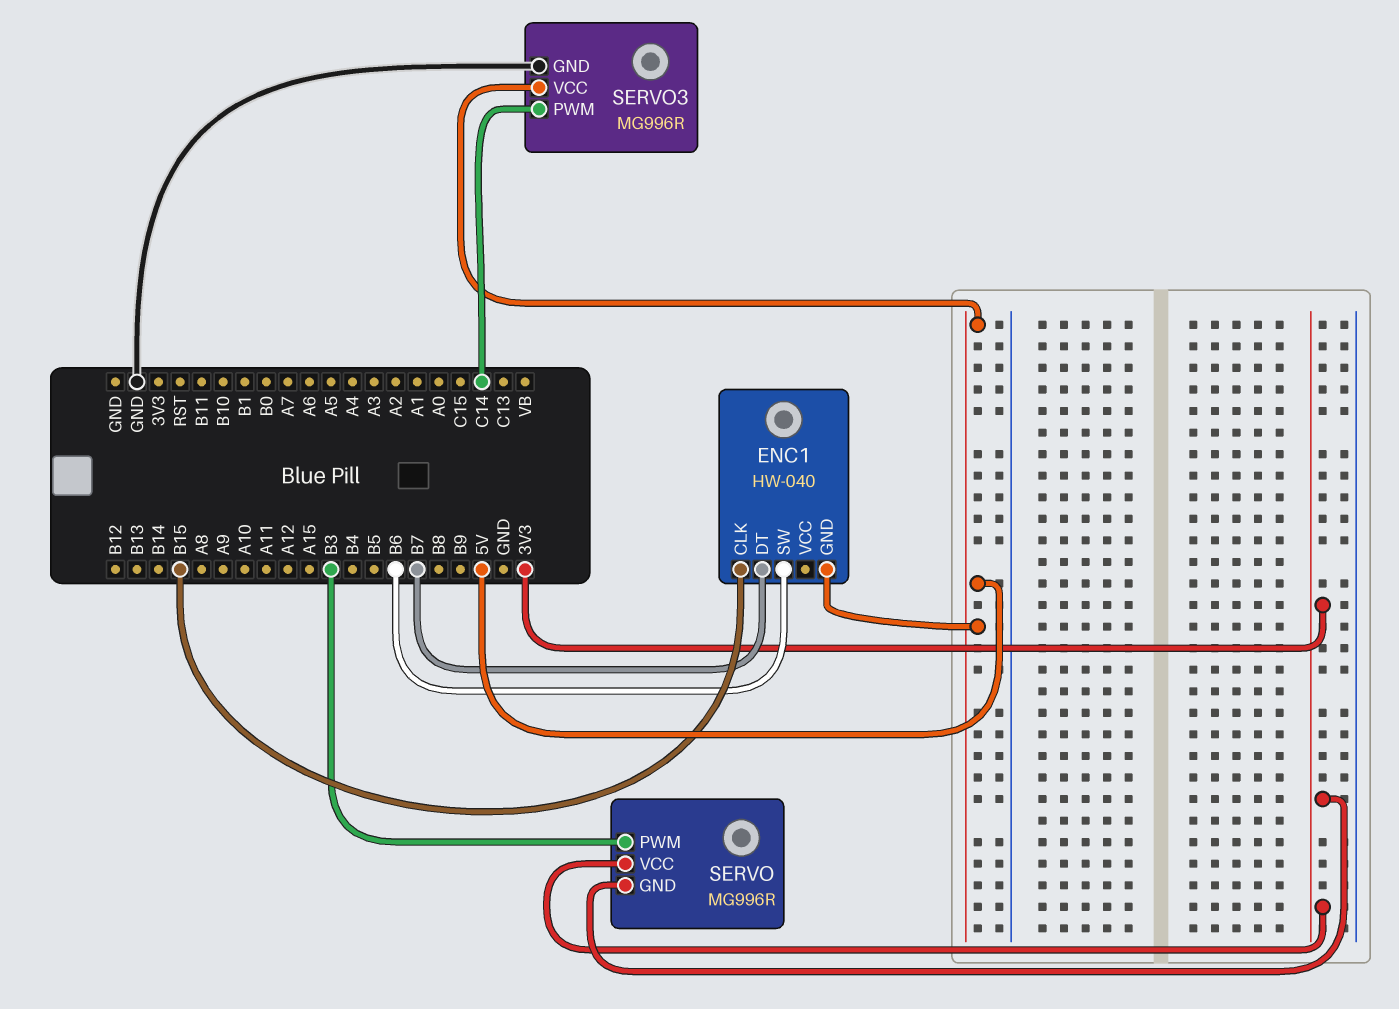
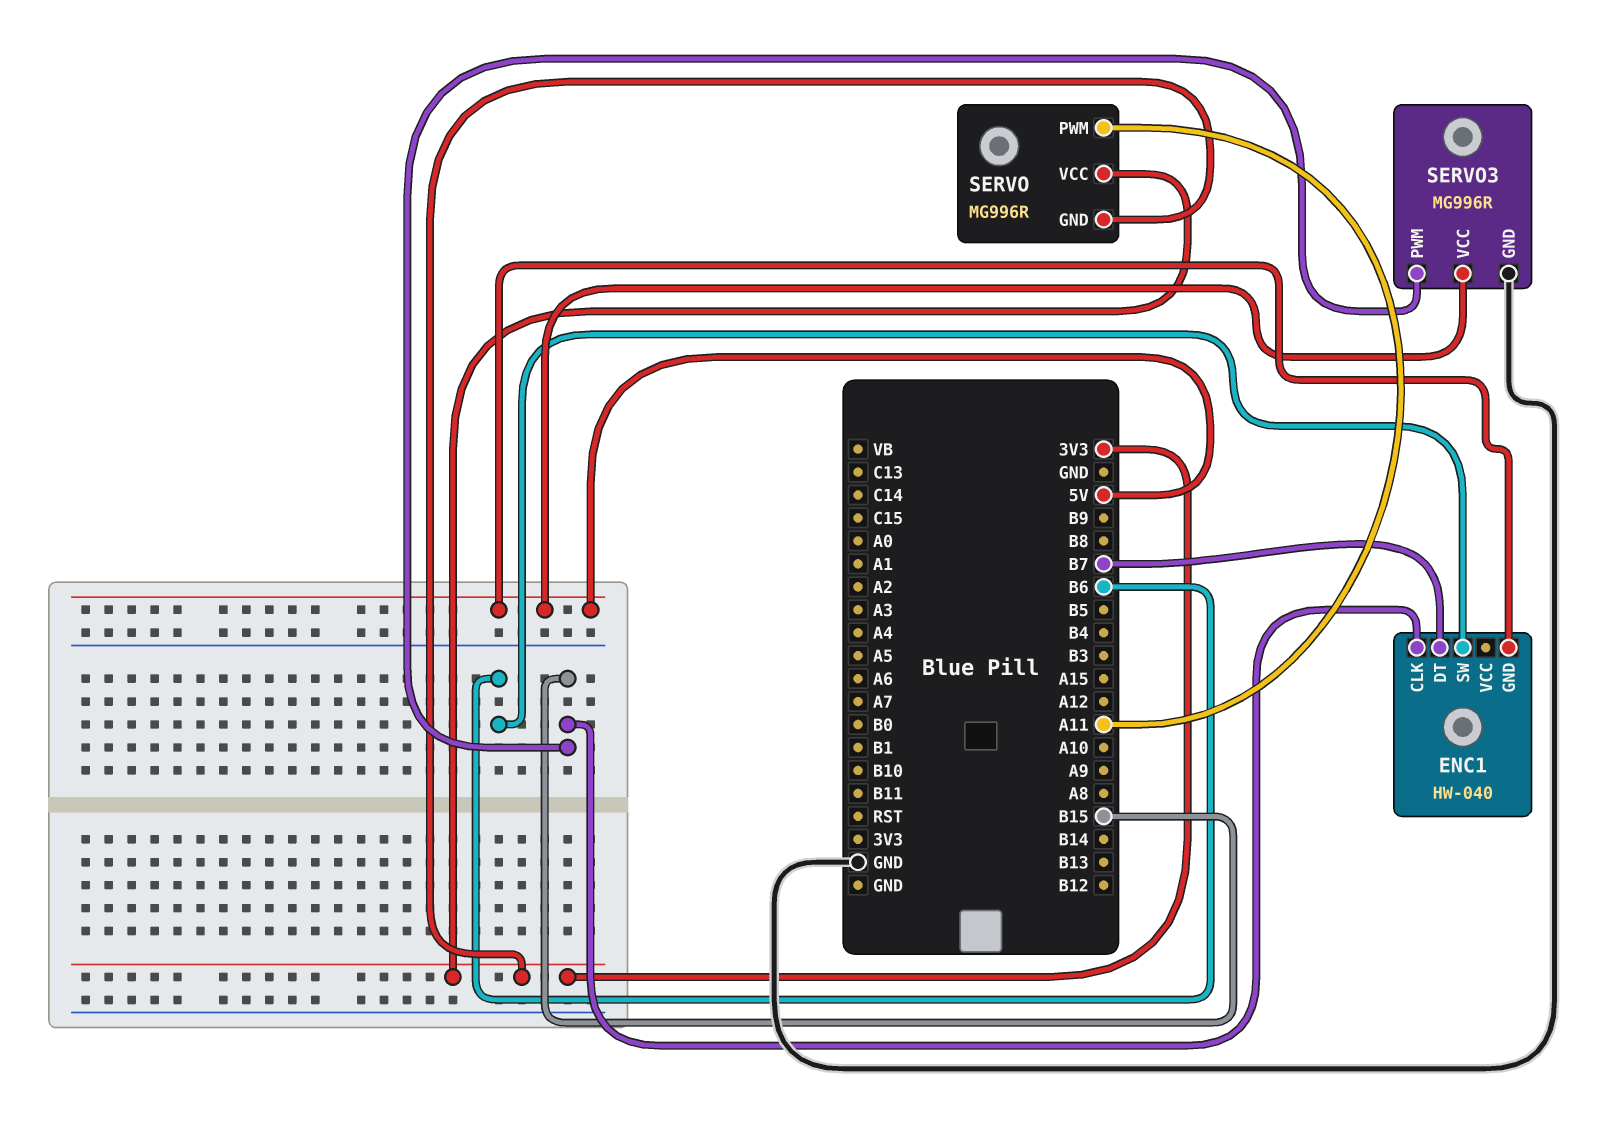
SERVO pin PWM: B3 -> A11
SERVO3 pin PWM: C14 -> B15

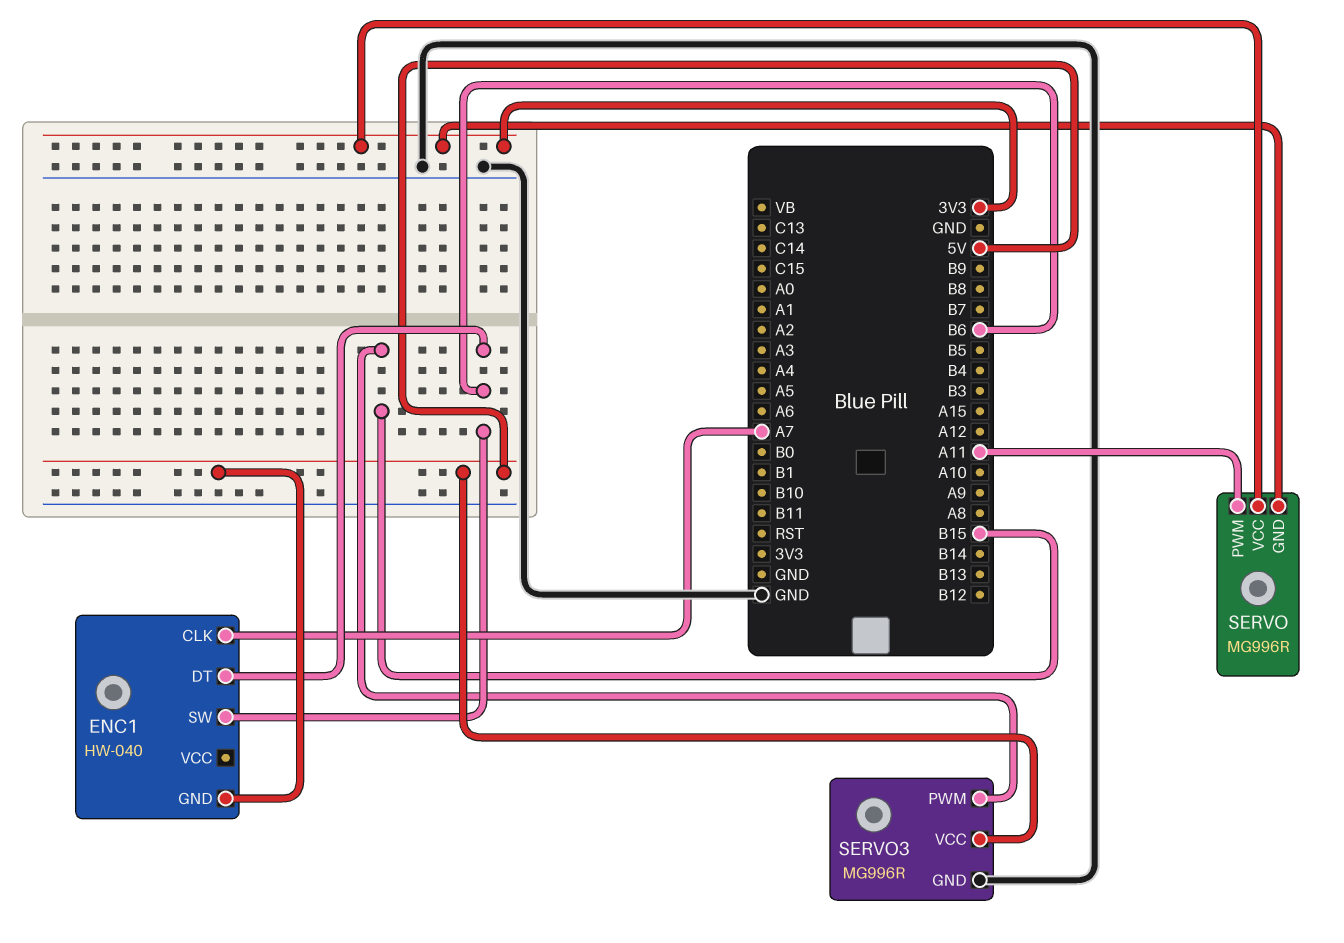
ENC1 pin CLK: B15 -> A7
ENC1 pin DT: B7 -> B6

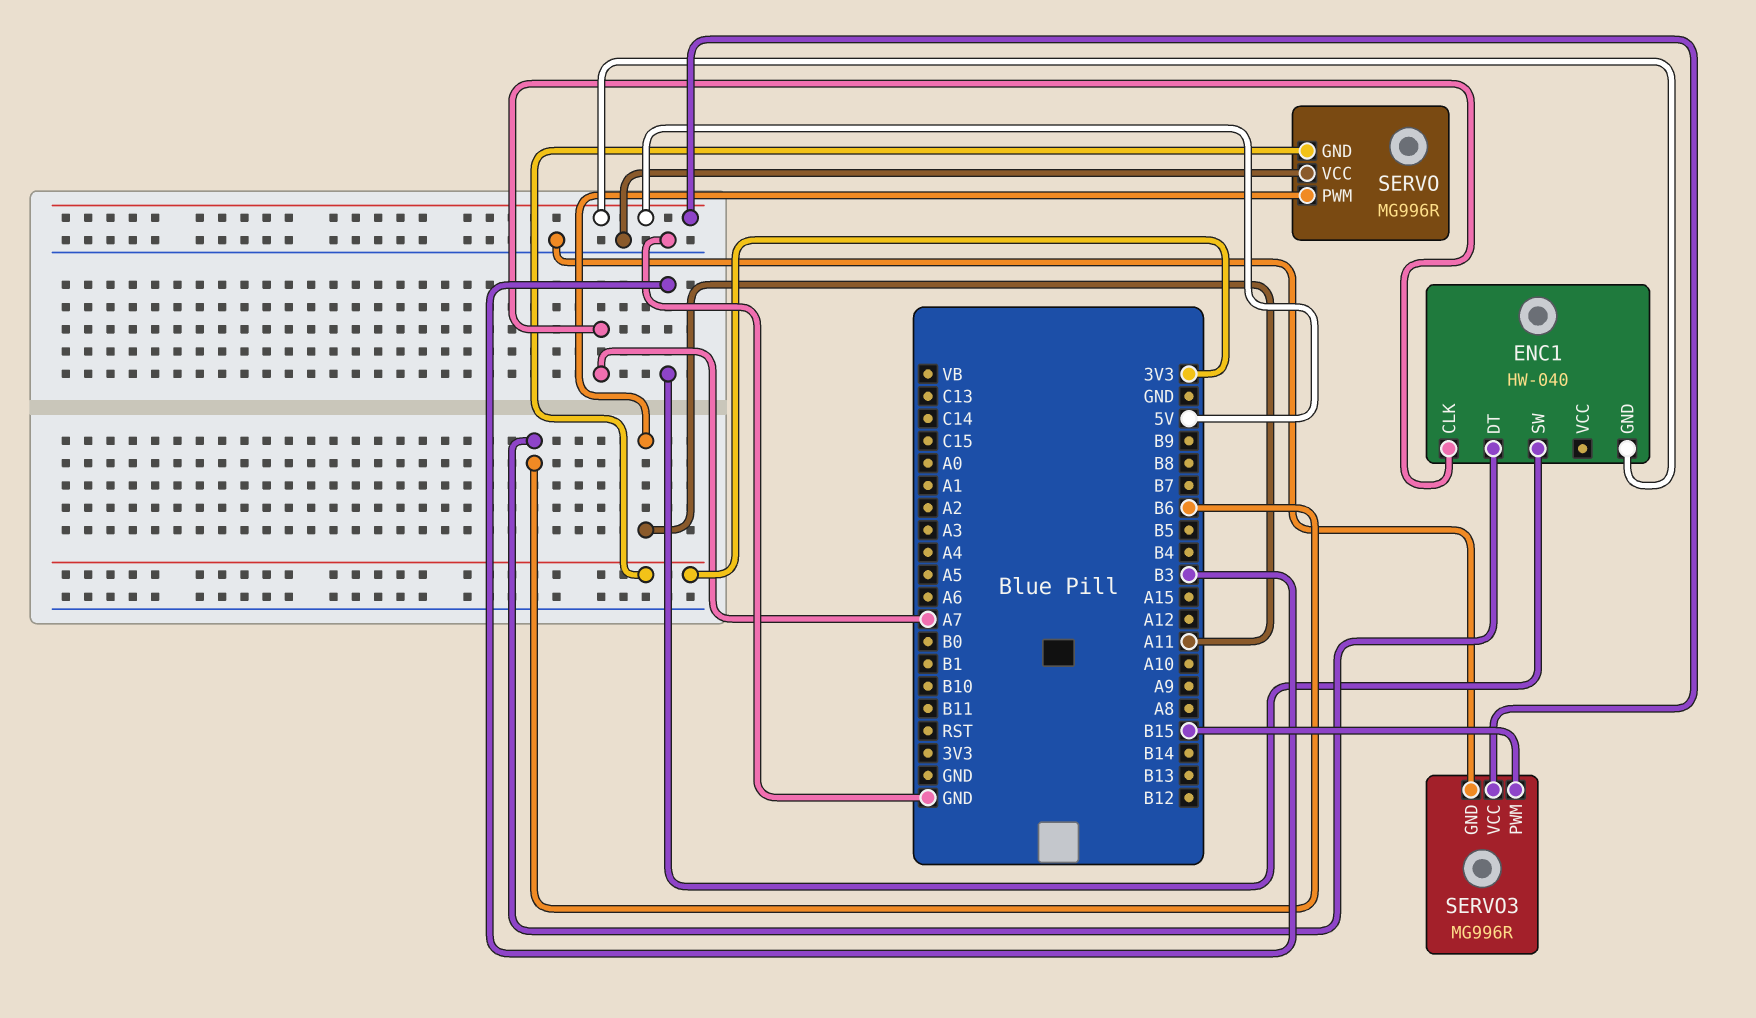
ENC1 pin SW: B6 -> B3
SERVO pin VCC: 3V3 -> GND

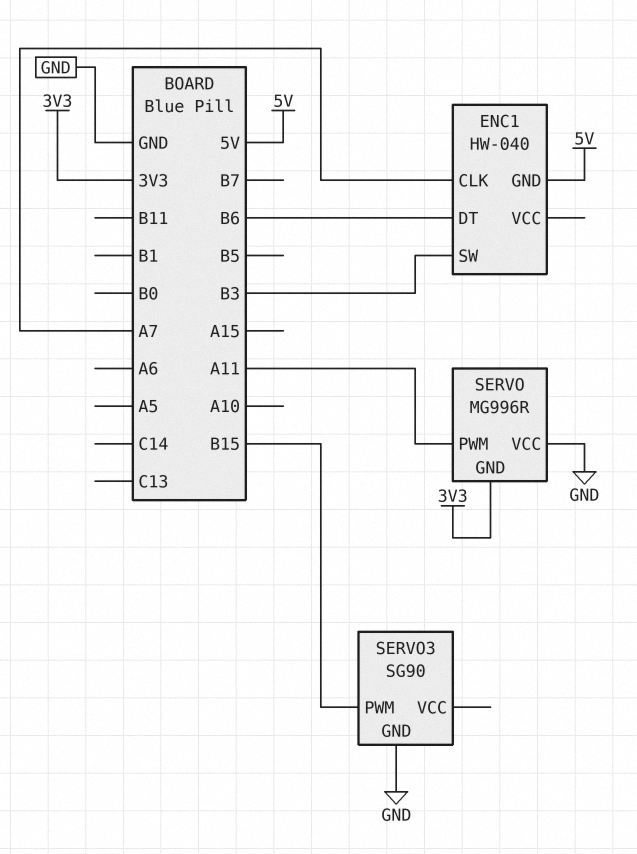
SERVO3: MG996R -> SG90
SERVO3 pin VCC: 5V -> none

